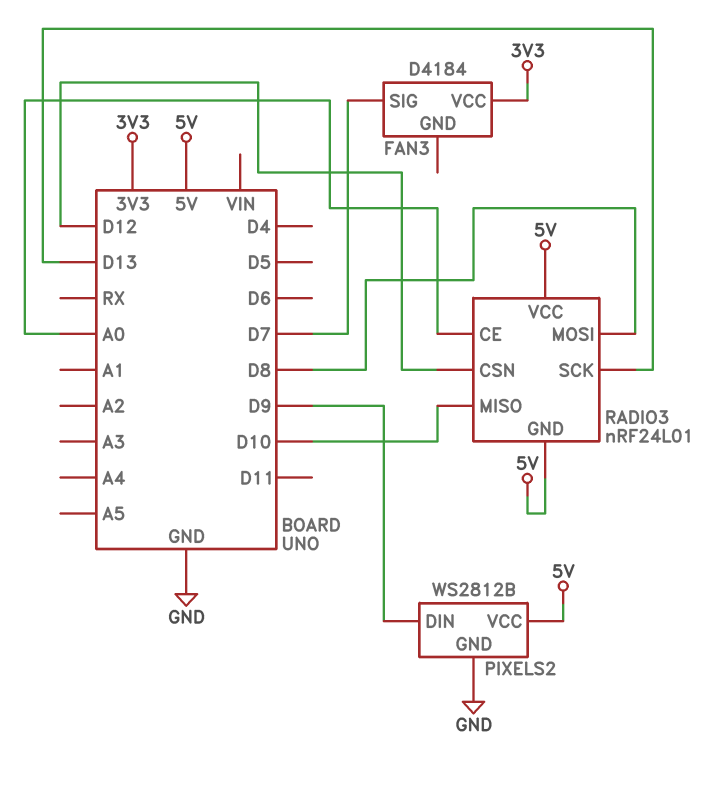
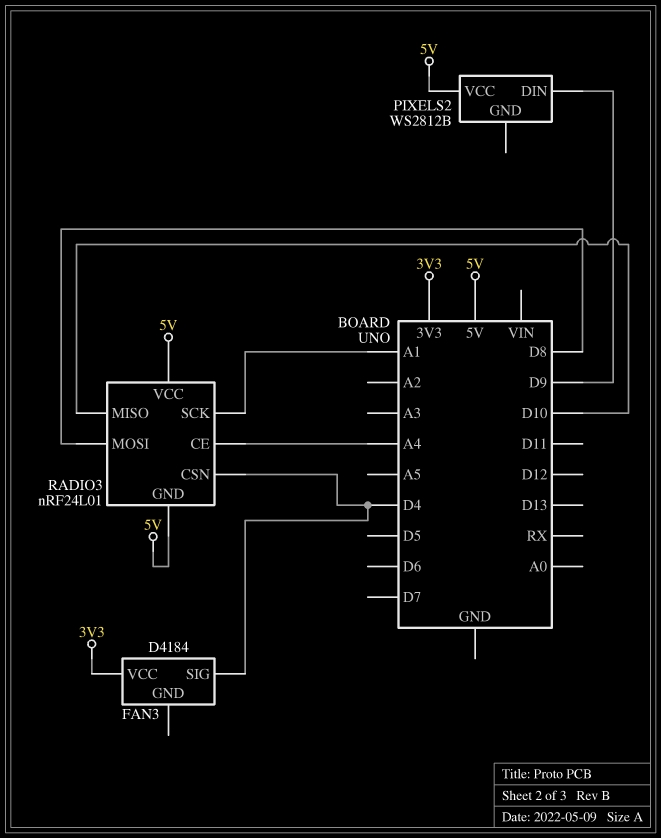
FAN3 pin SIG: D7 -> D4
PIXELS2 pin GND: GND -> none
RADIO3 pin CE: A0 -> A4
RADIO3 pin CSN: D12 -> D4
RADIO3 pin SCK: D13 -> A1

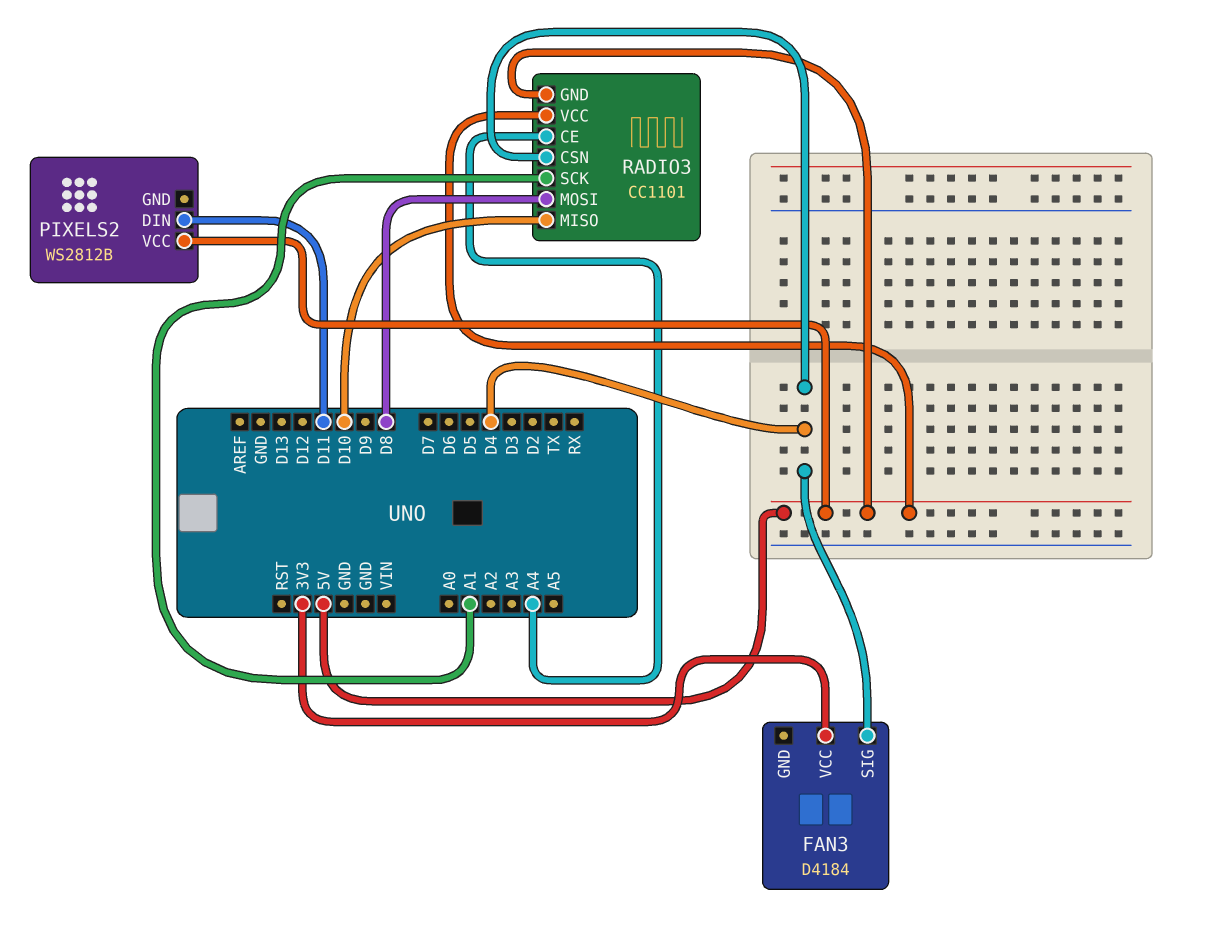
PIXELS2 pin DIN: D9 -> D11
RADIO3: nRF24L01 -> CC1101

